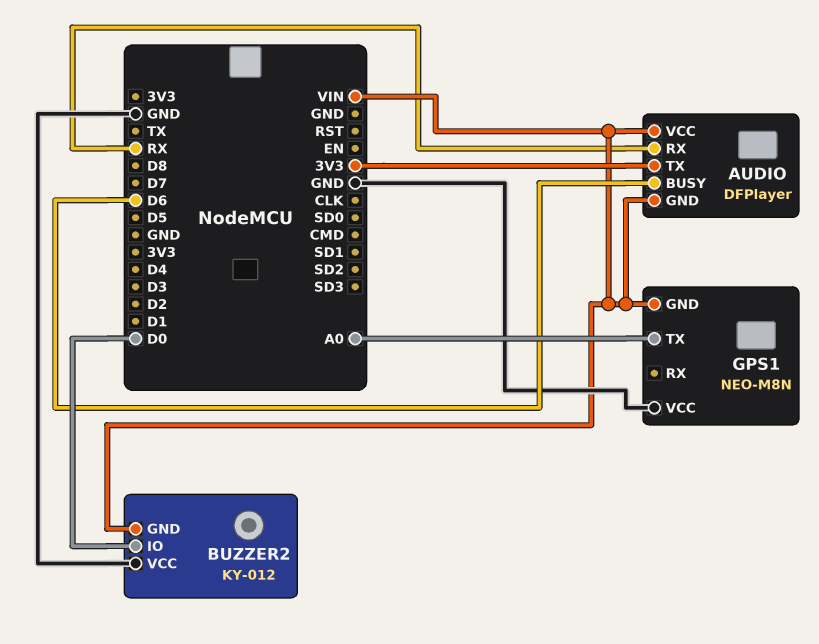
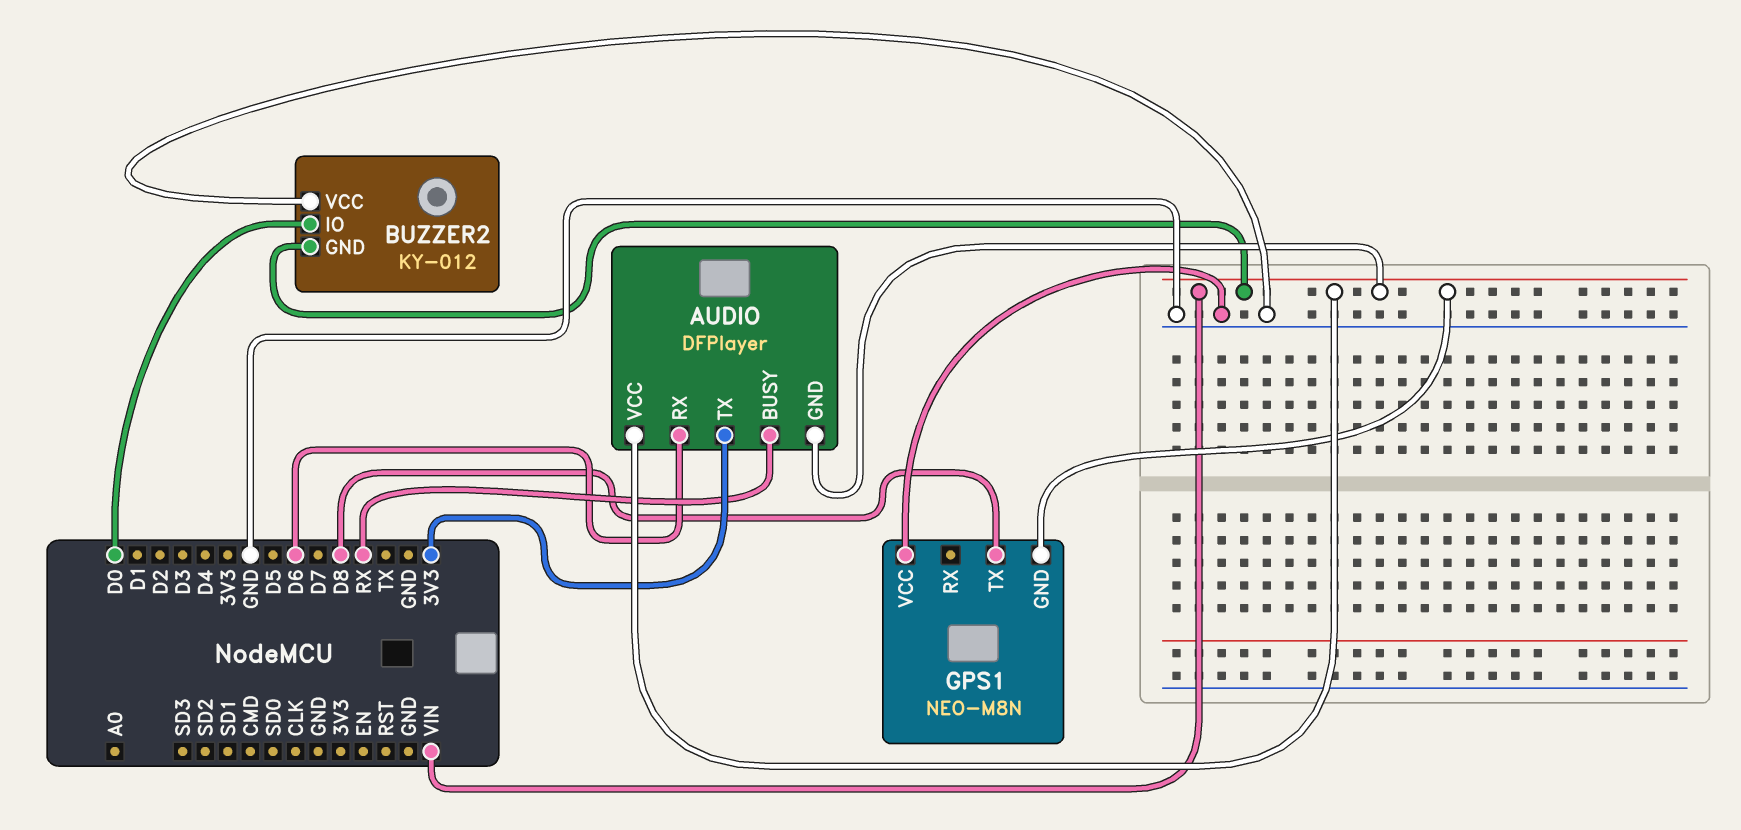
AUDIO pin BUSY: D6 -> RX
AUDIO pin RX: RX -> D6
GPS1 pin TX: A0 -> D8

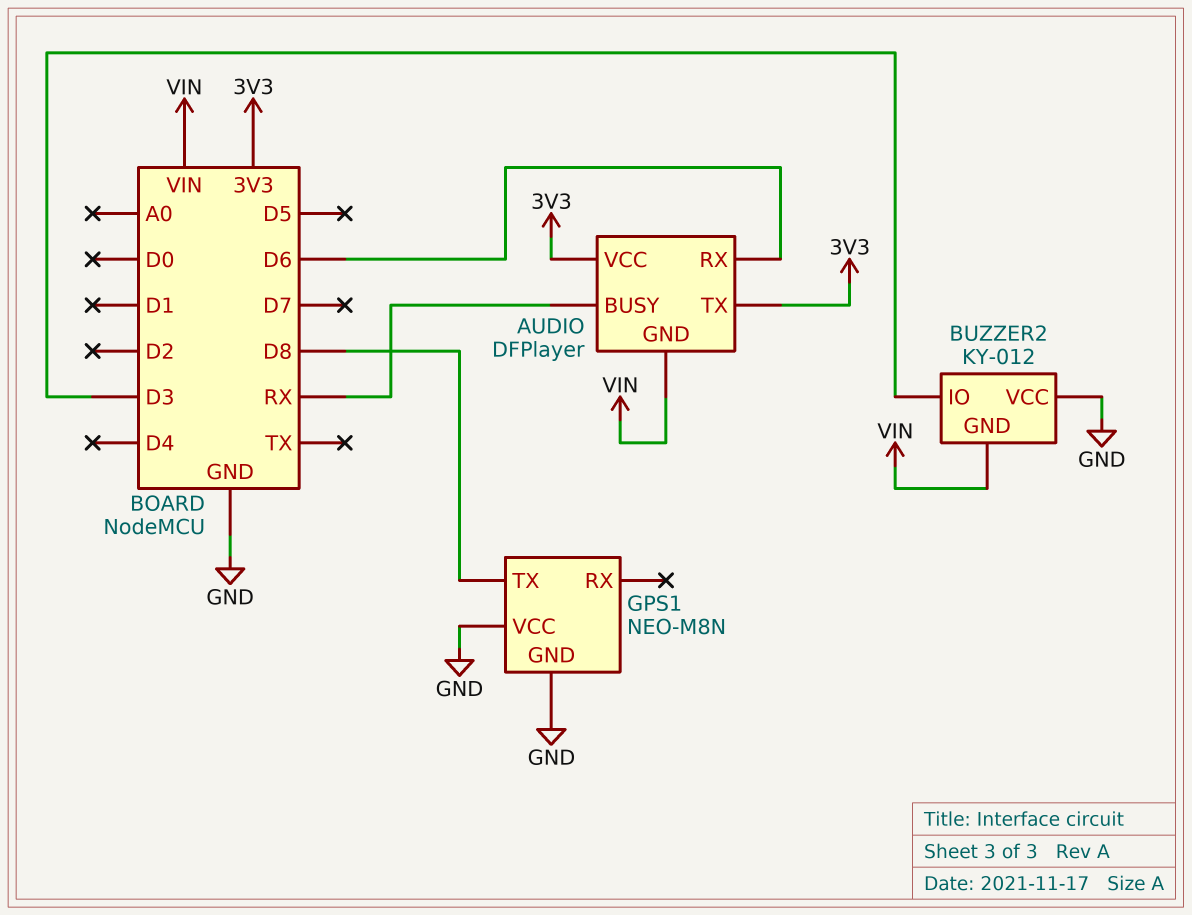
AUDIO pin VCC: VIN -> 3V3
BUZZER2 pin IO: D0 -> D3
GPS1 pin GND: VIN -> GND

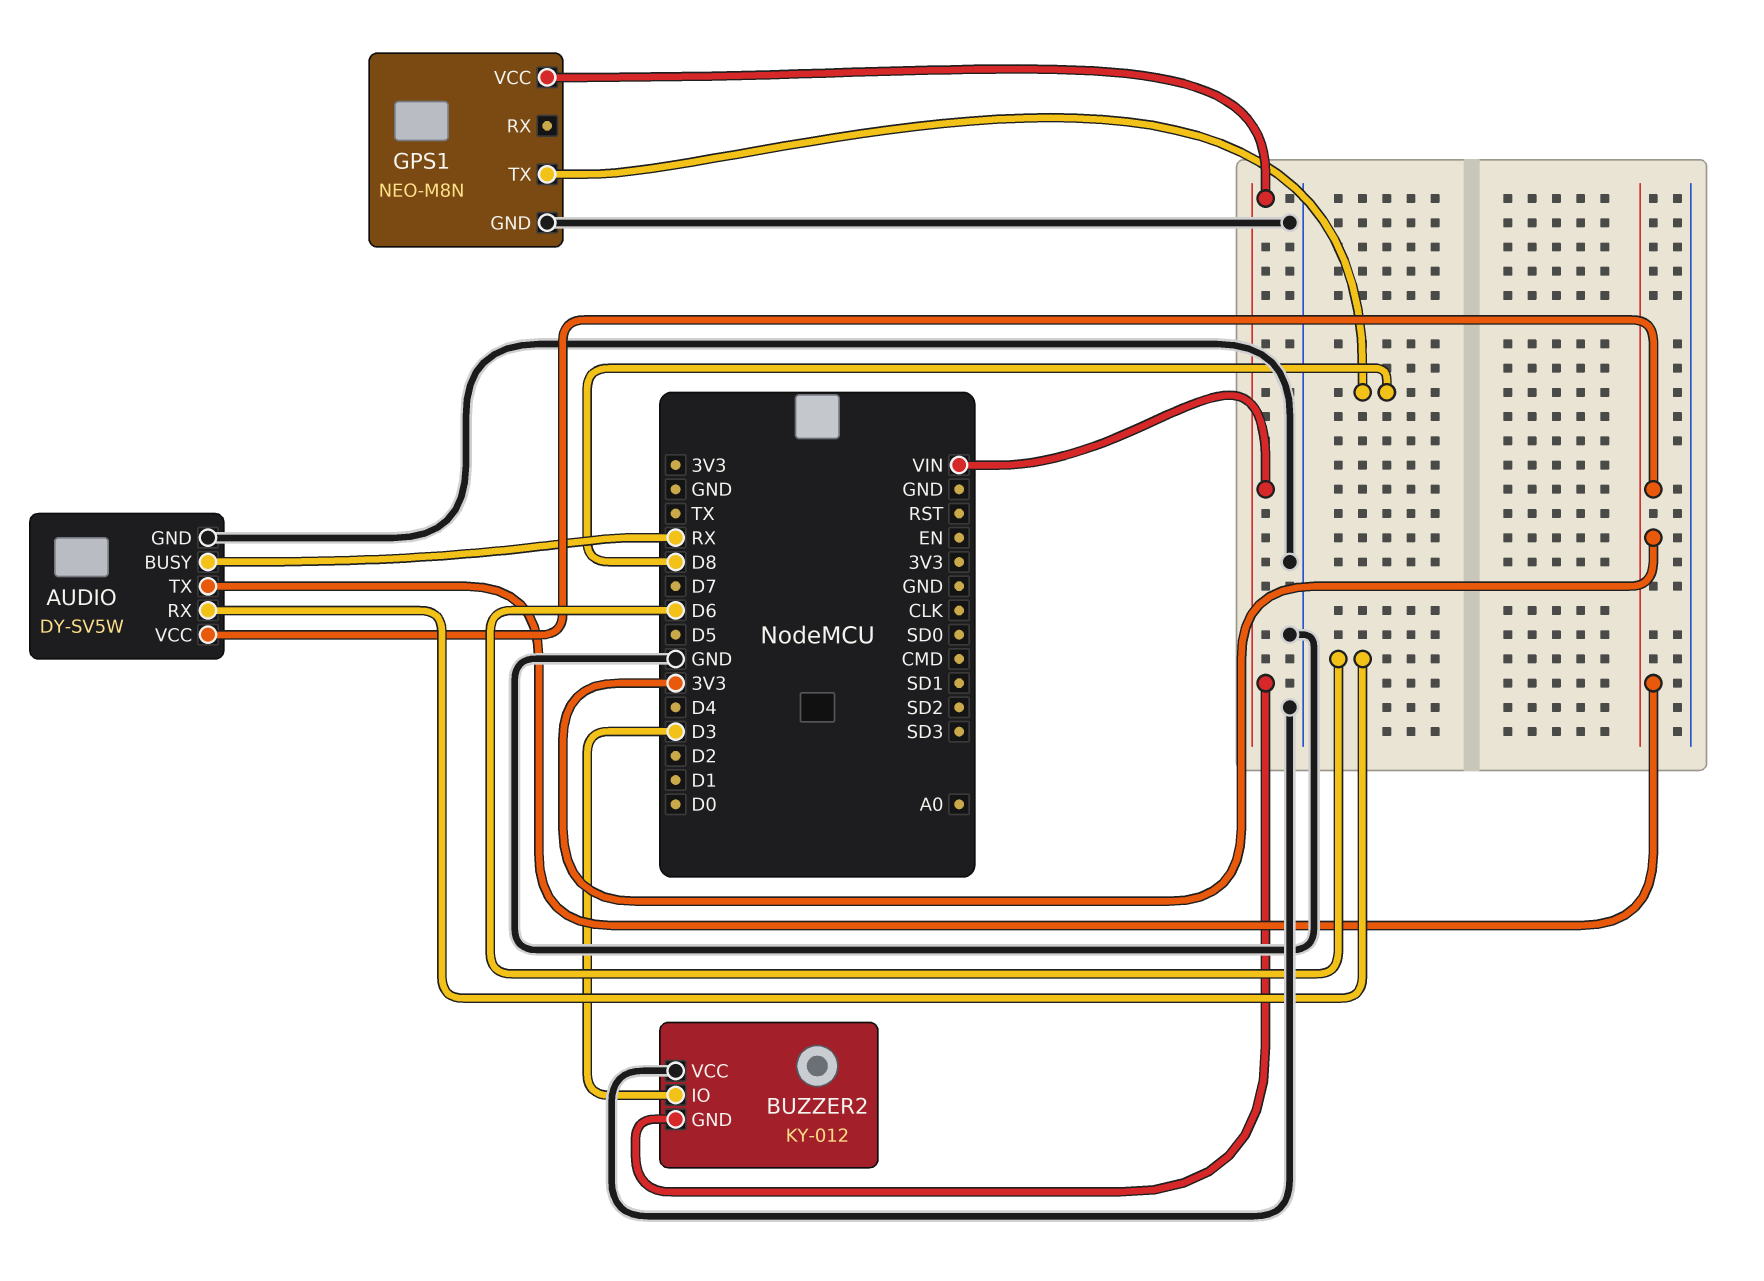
AUDIO: DFPlayer -> DY-SV5W
AUDIO pin GND: VIN -> GND
GPS1 pin VCC: GND -> VIN

